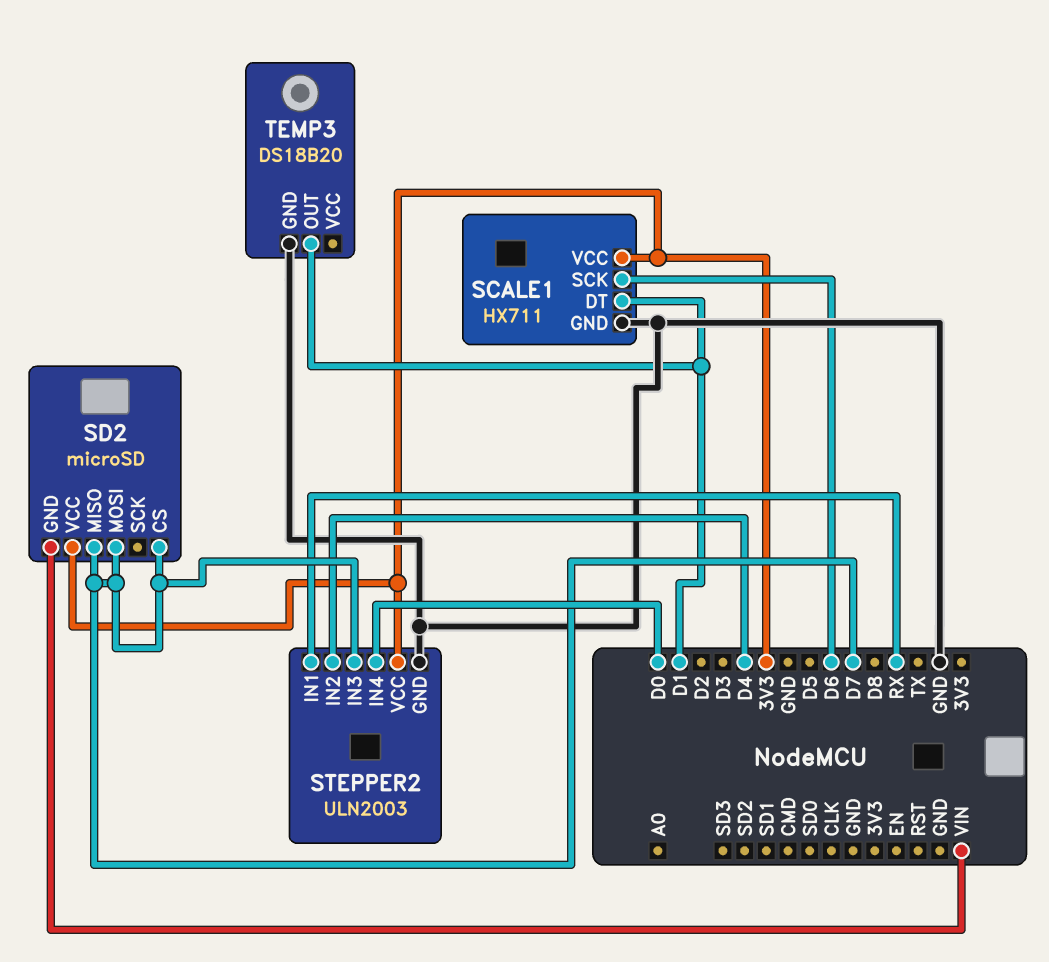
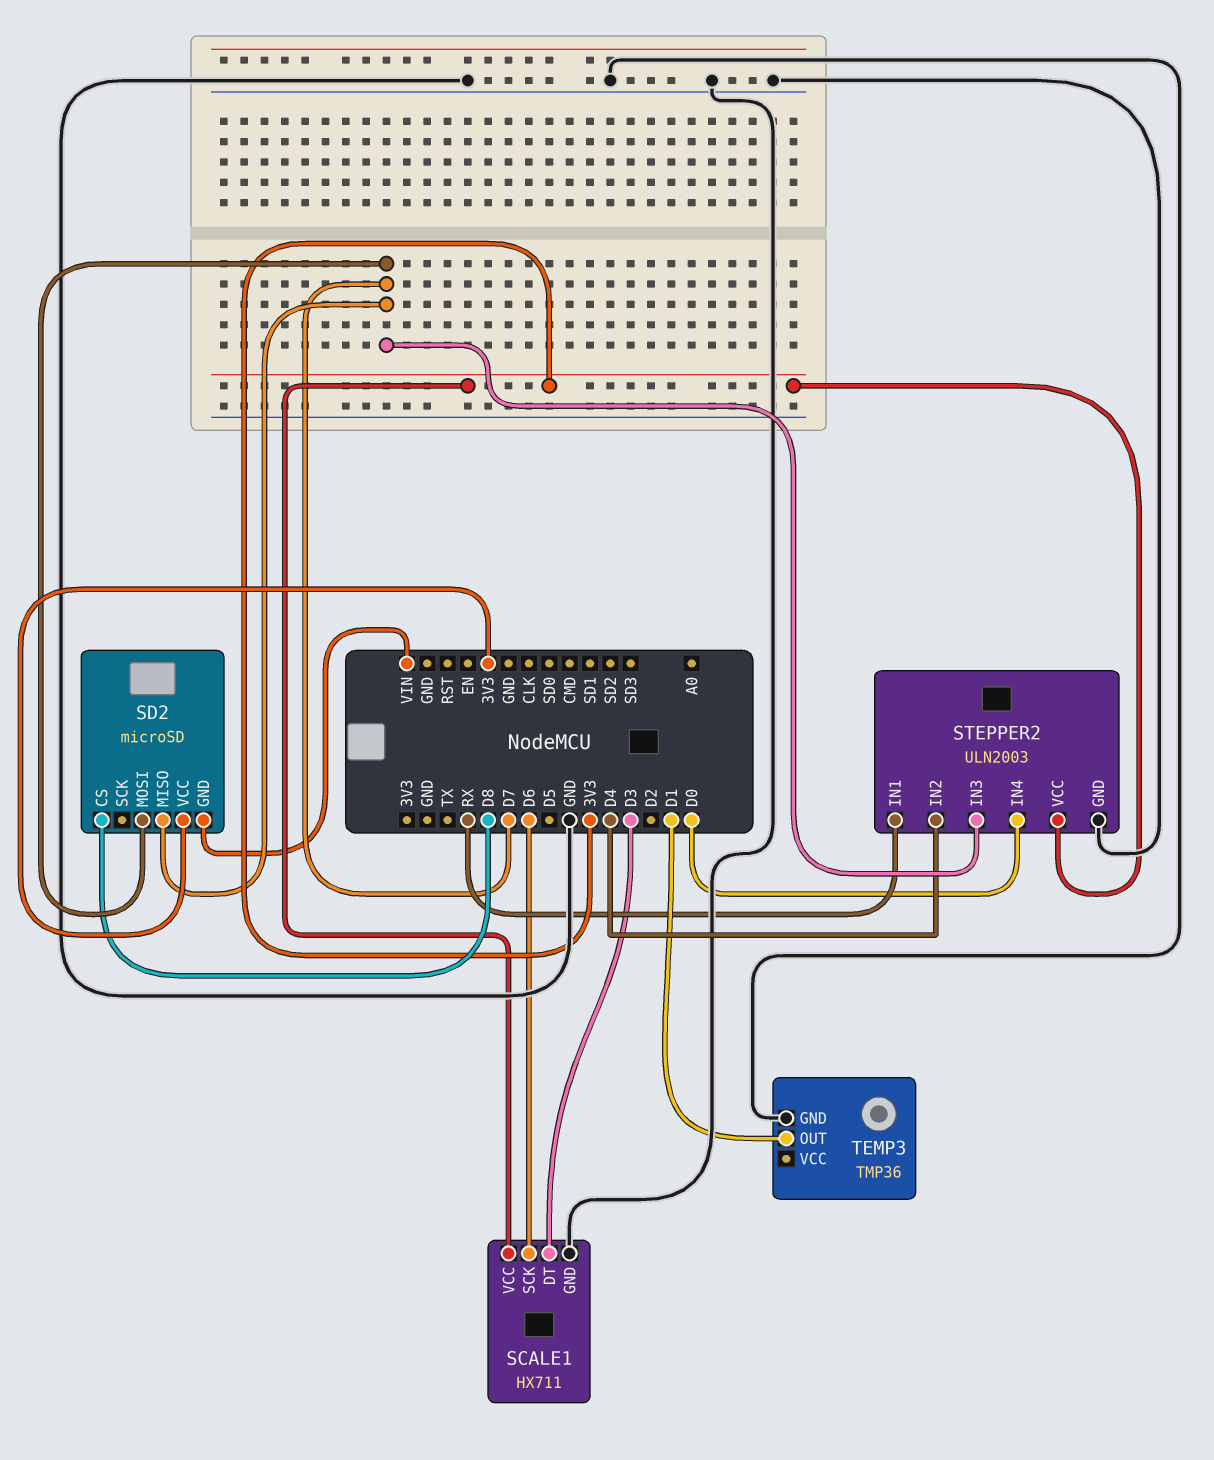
SCALE1 pin DT: D1 -> D3
SD2 pin CS: D7 -> D8
TEMP3: DS18B20 -> TMP36

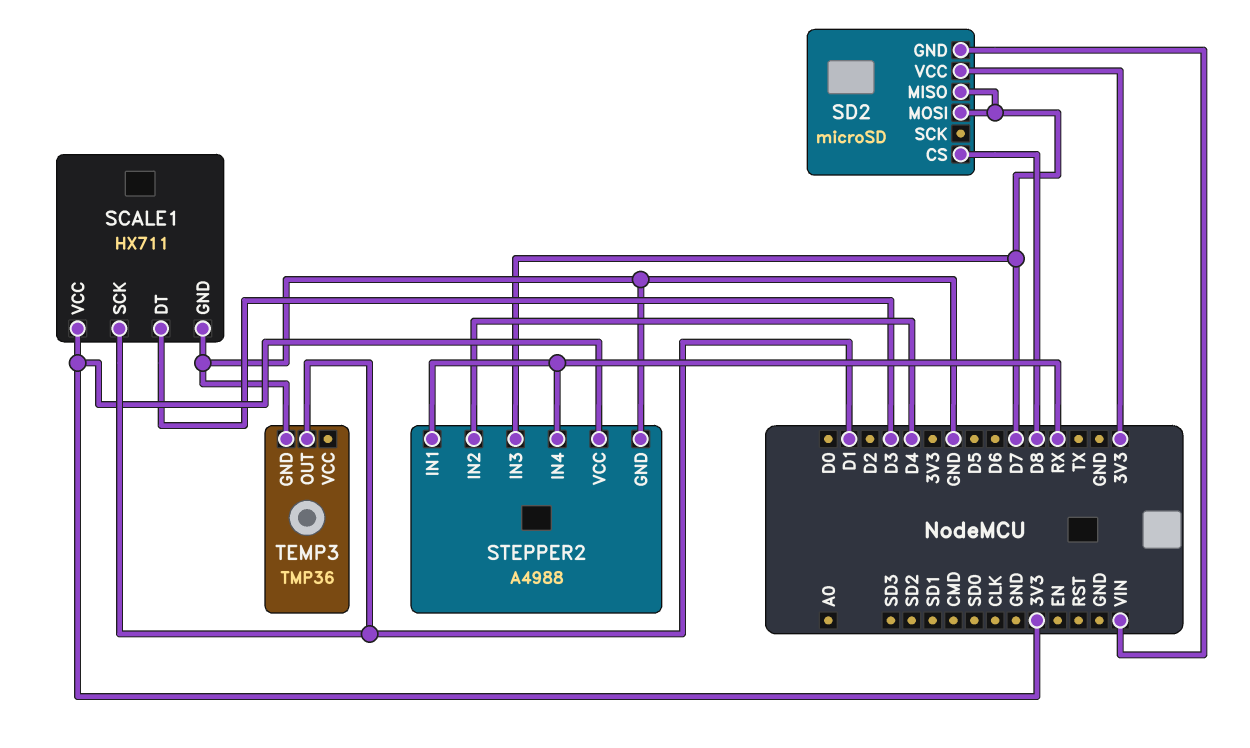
SCALE1 pin SCK: D6 -> D1
STEPPER2: ULN2003 -> A4988
STEPPER2 pin IN4: D0 -> RX

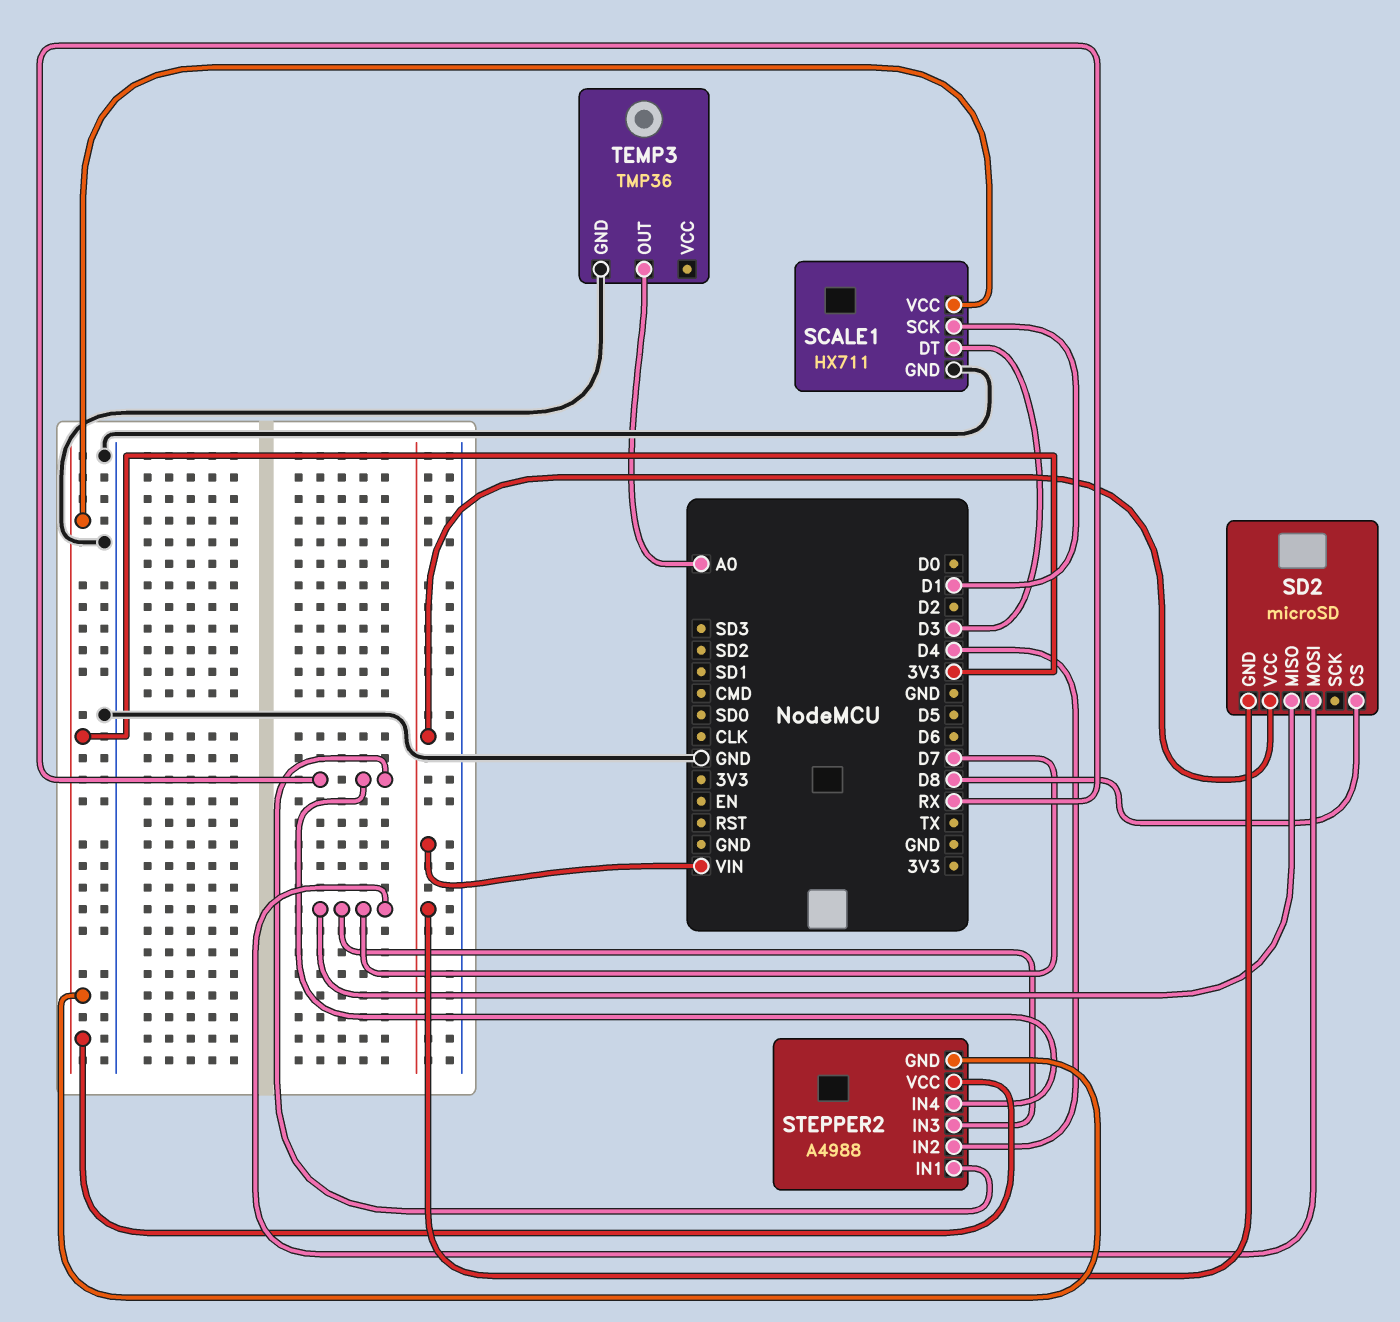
SD2 pin VCC: 3V3 -> VIN
STEPPER2 pin GND: GND -> 3V3
TEMP3 pin OUT: D1 -> A0

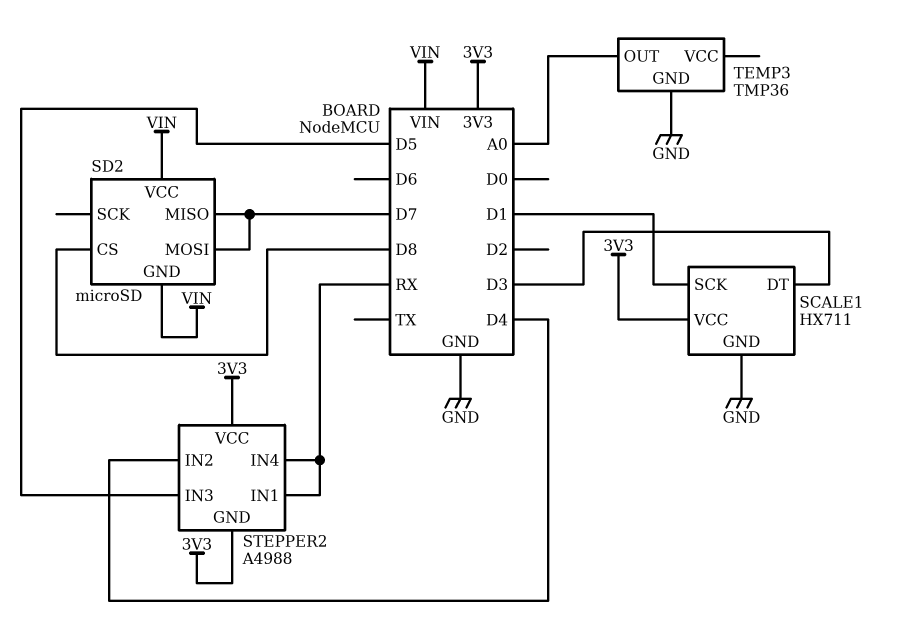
STEPPER2 pin IN3: D7 -> D5

